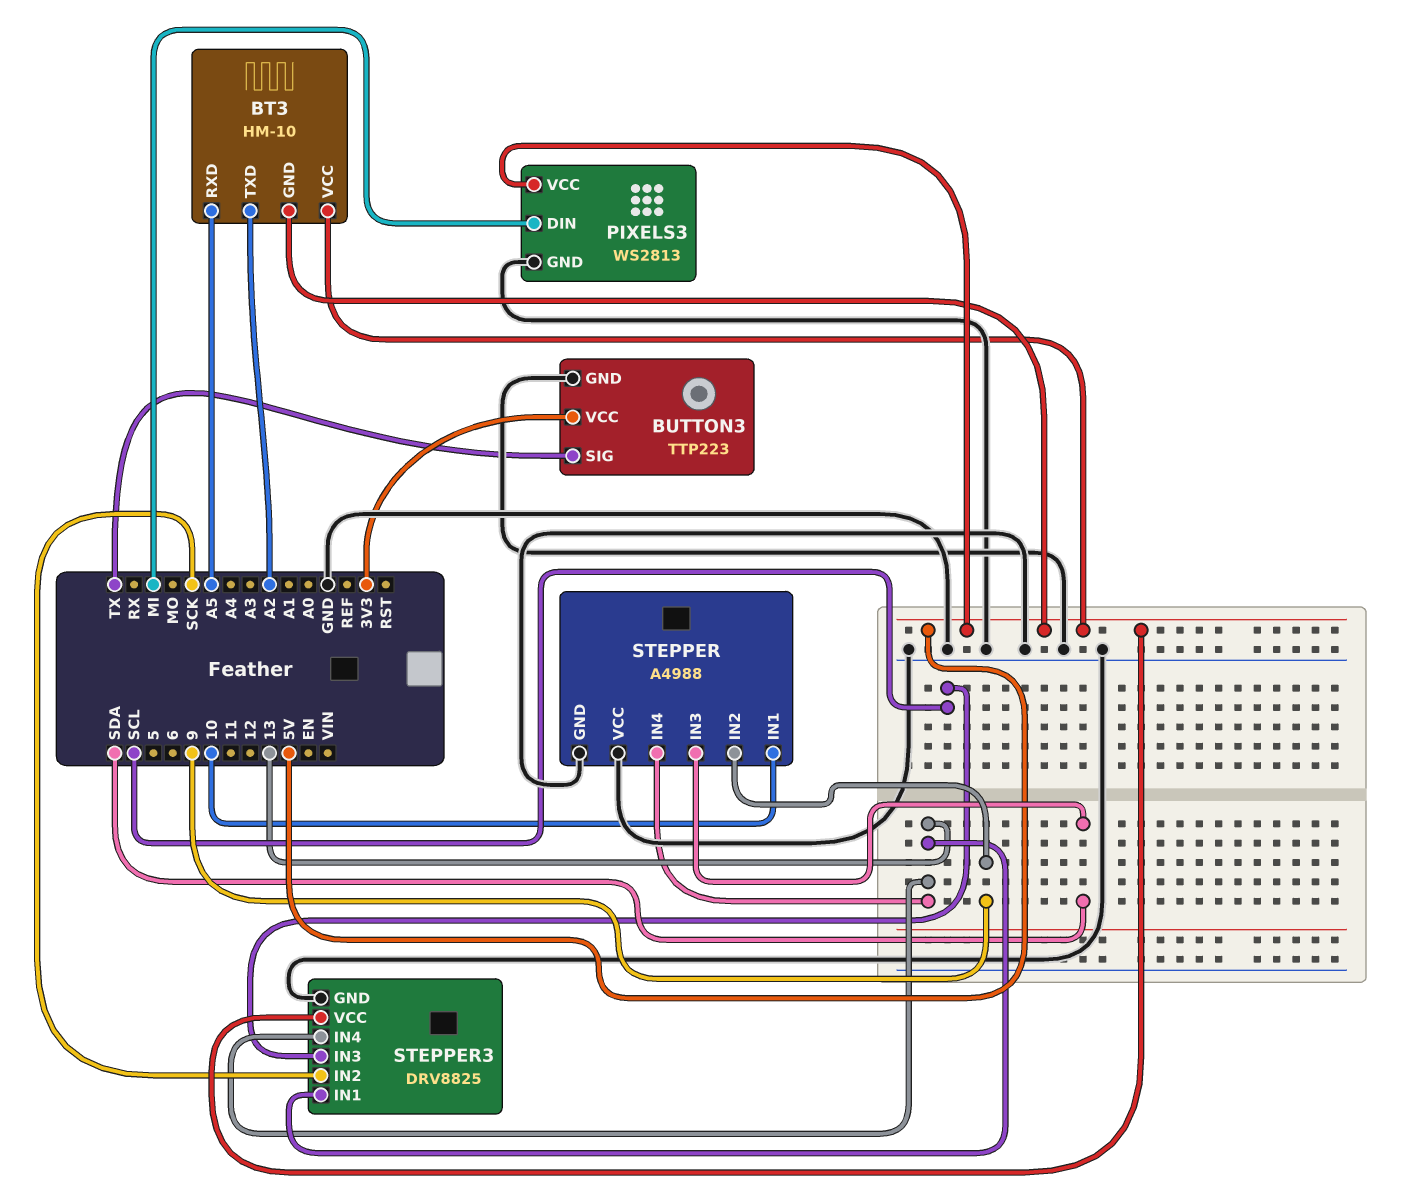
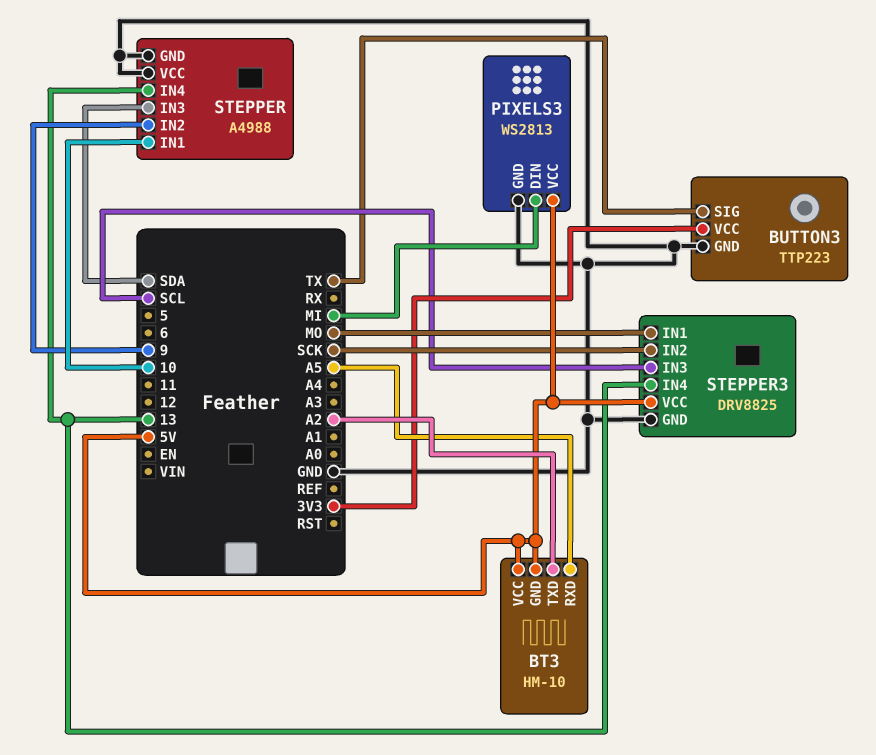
STEPPER3 pin IN1: 13 -> MO

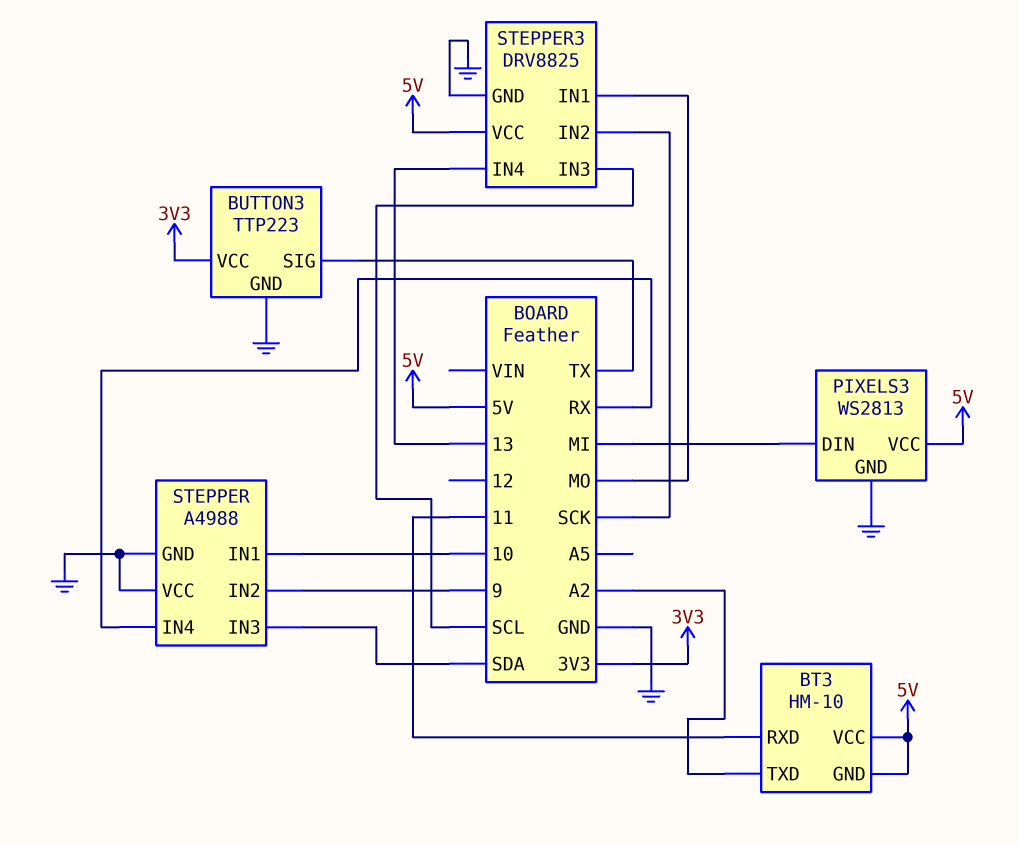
BT3 pin RXD: A5 -> 11
STEPPER pin IN4: 13 -> RX

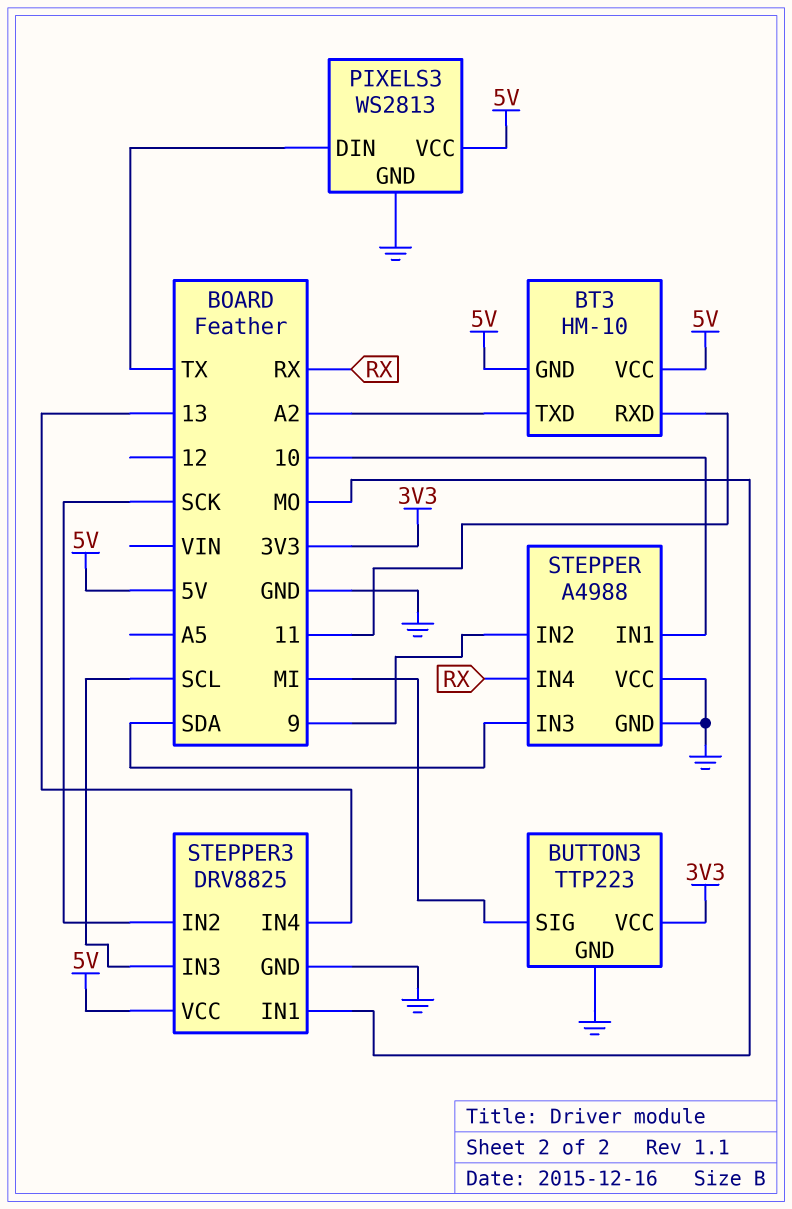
BUTTON3 pin SIG: TX -> MI
PIXELS3 pin DIN: MI -> TX

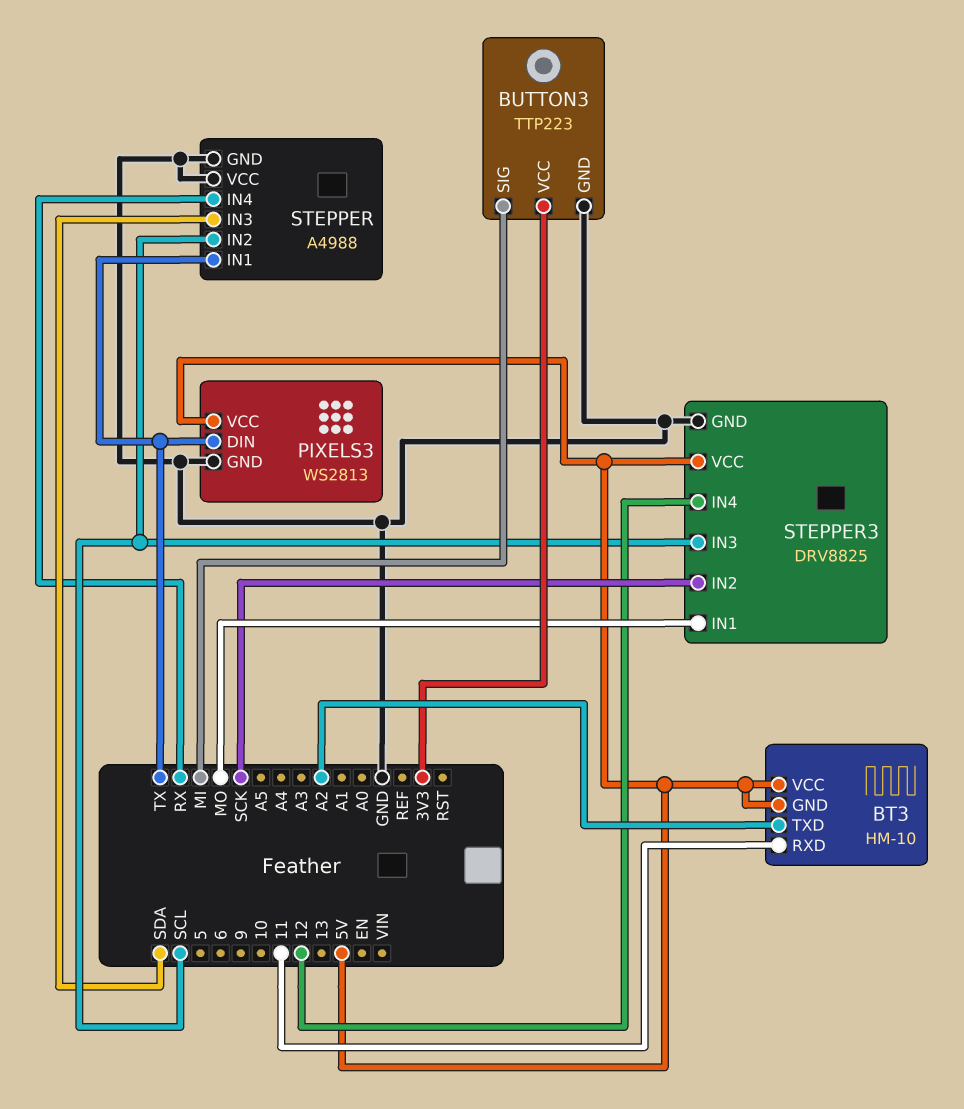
STEPPER pin IN1: 10 -> TX
STEPPER pin IN2: 9 -> SCL
STEPPER3 pin IN4: 13 -> 12

